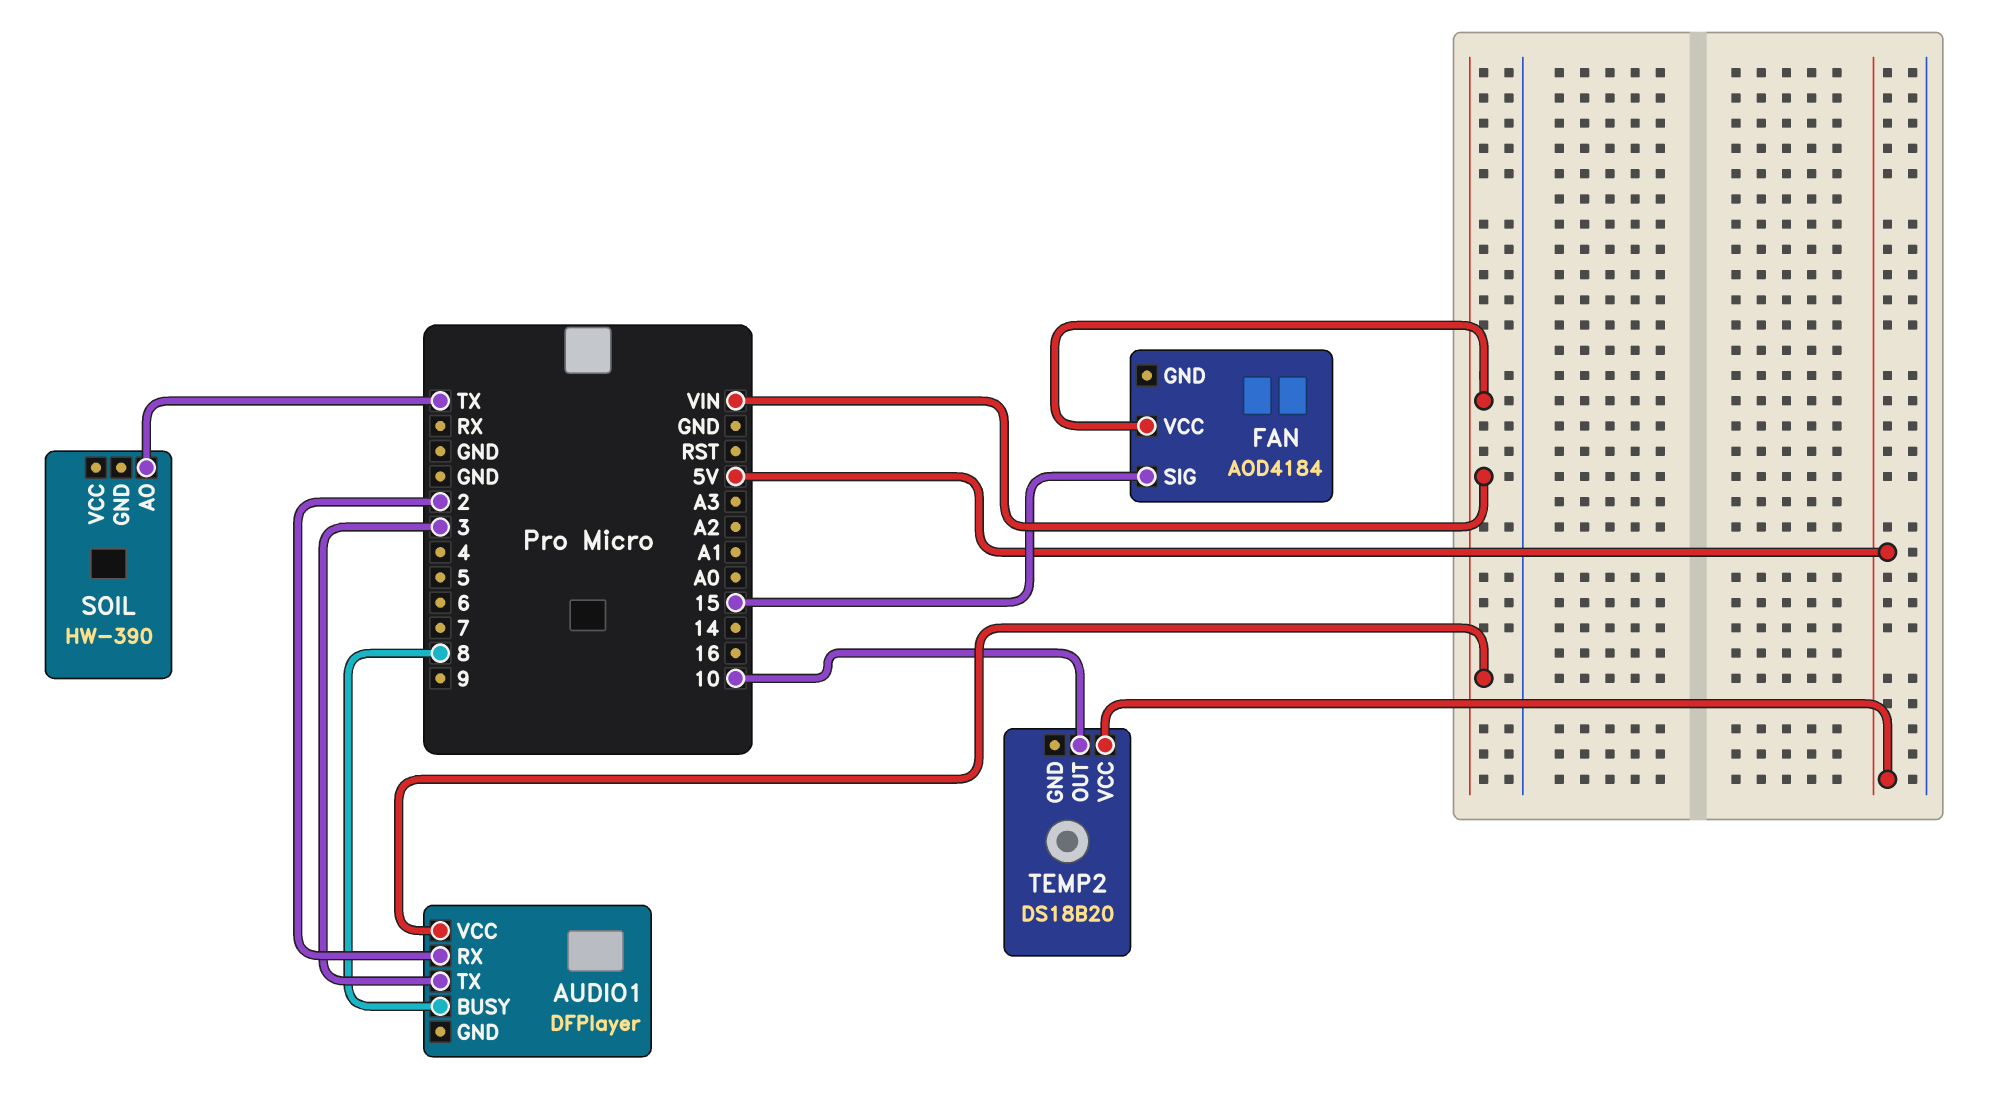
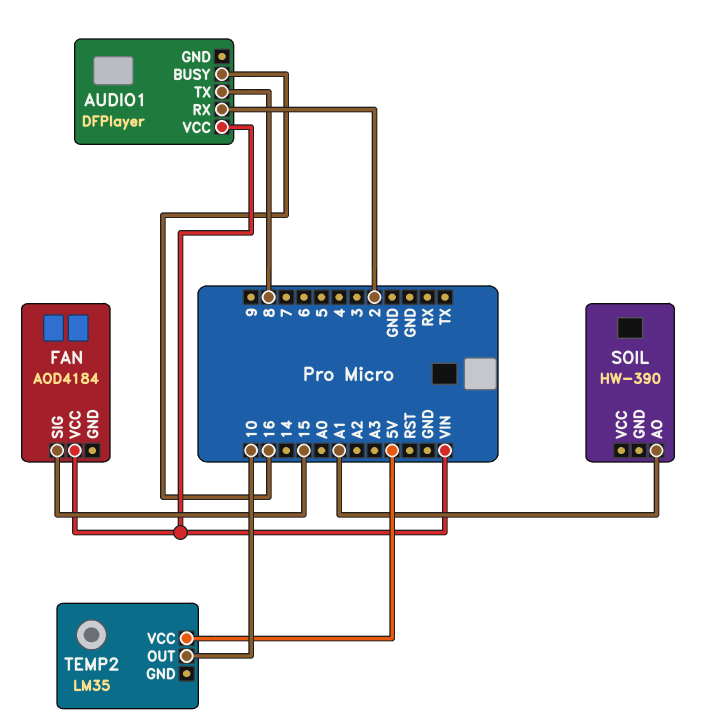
AUDIO1 pin BUSY: 8 -> 16
AUDIO1 pin TX: 3 -> 8
SOIL pin AO: TX -> A1
TEMP2: DS18B20 -> LM35

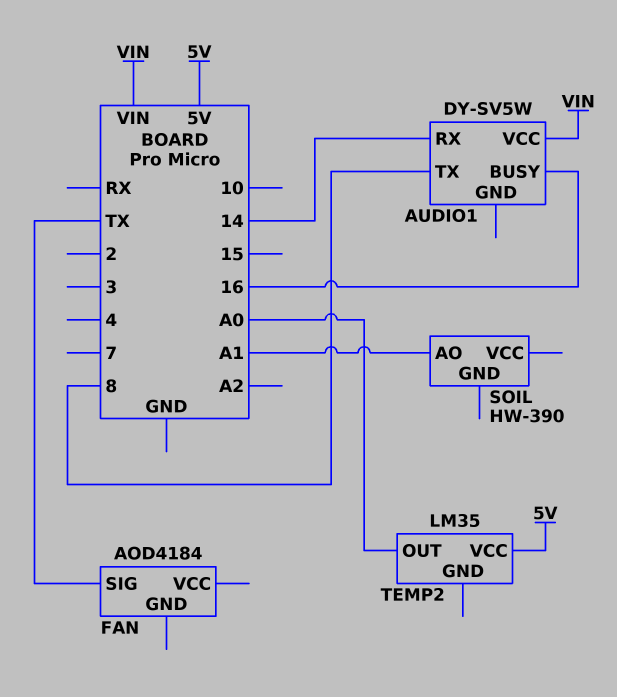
AUDIO1: DFPlayer -> DY-SV5W
AUDIO1 pin RX: 2 -> 14
FAN pin SIG: 15 -> TX
FAN pin VCC: VIN -> none
TEMP2 pin OUT: 10 -> A0

